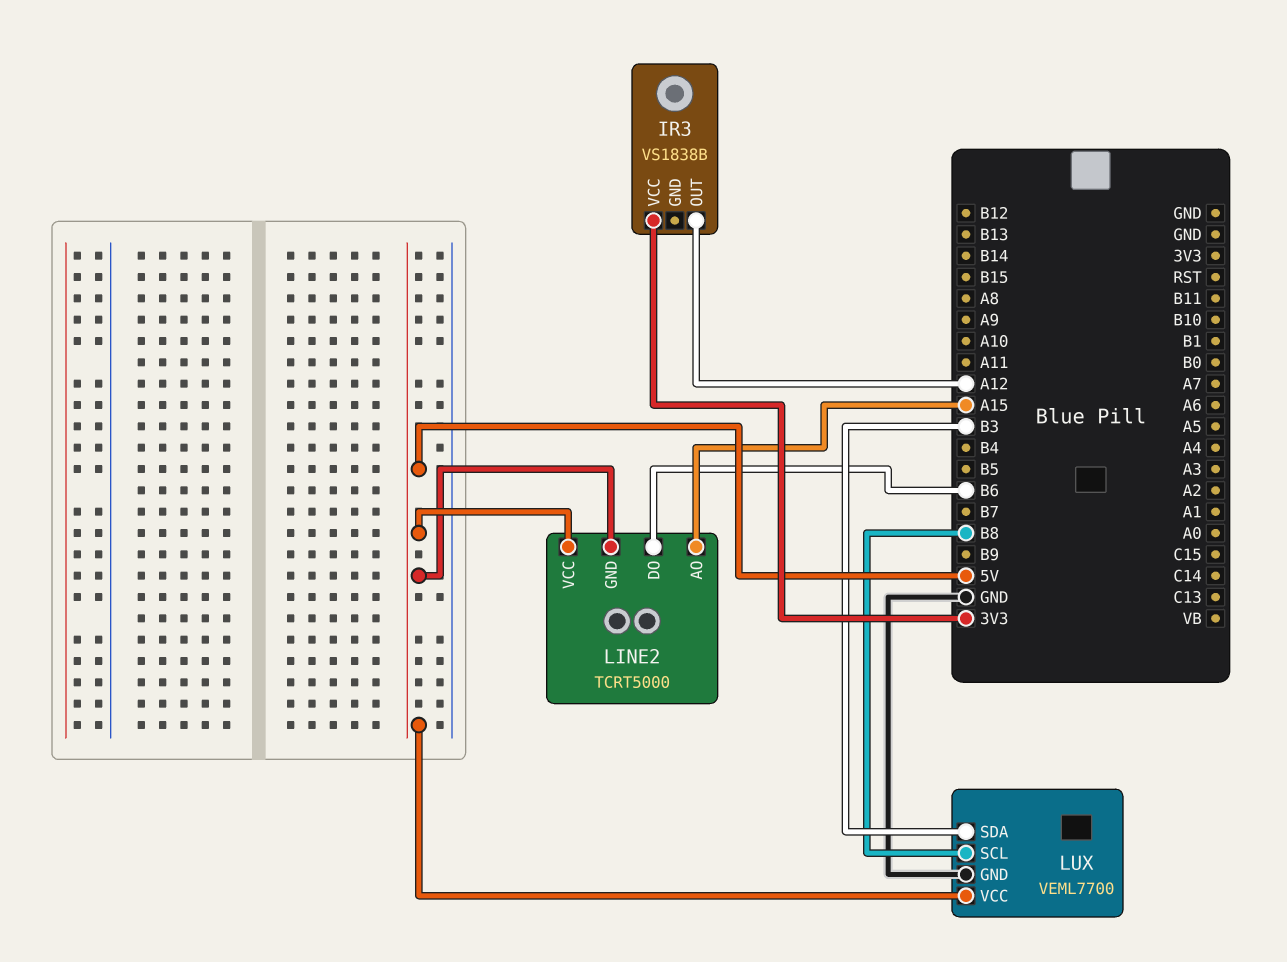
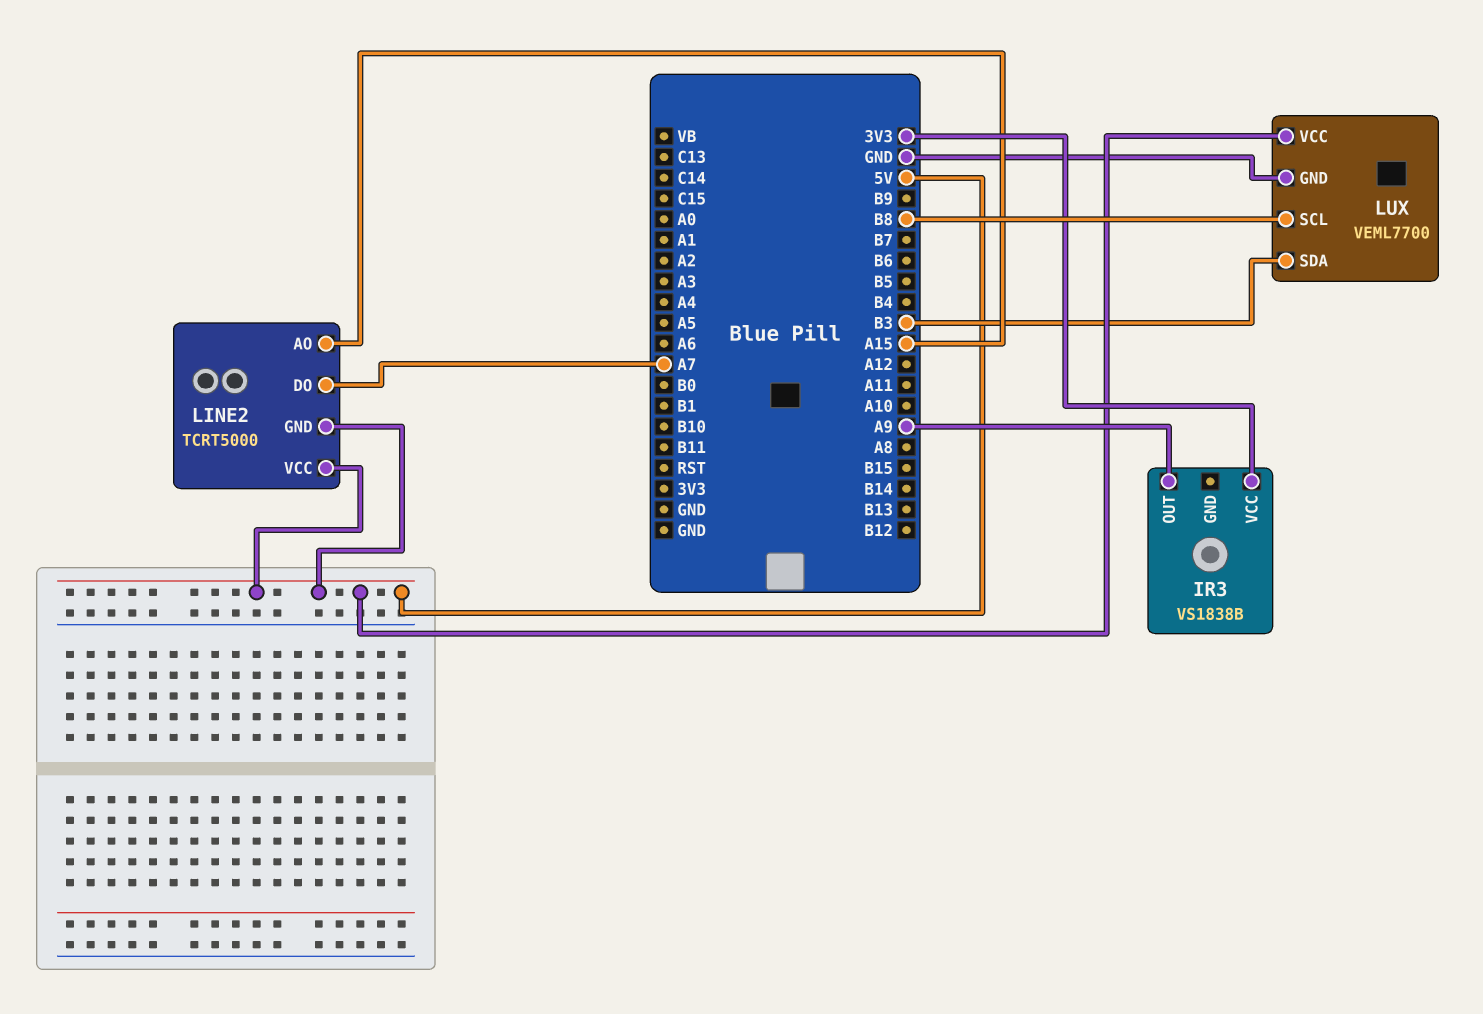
IR3 pin OUT: A12 -> A9
LINE2 pin DO: B6 -> A7

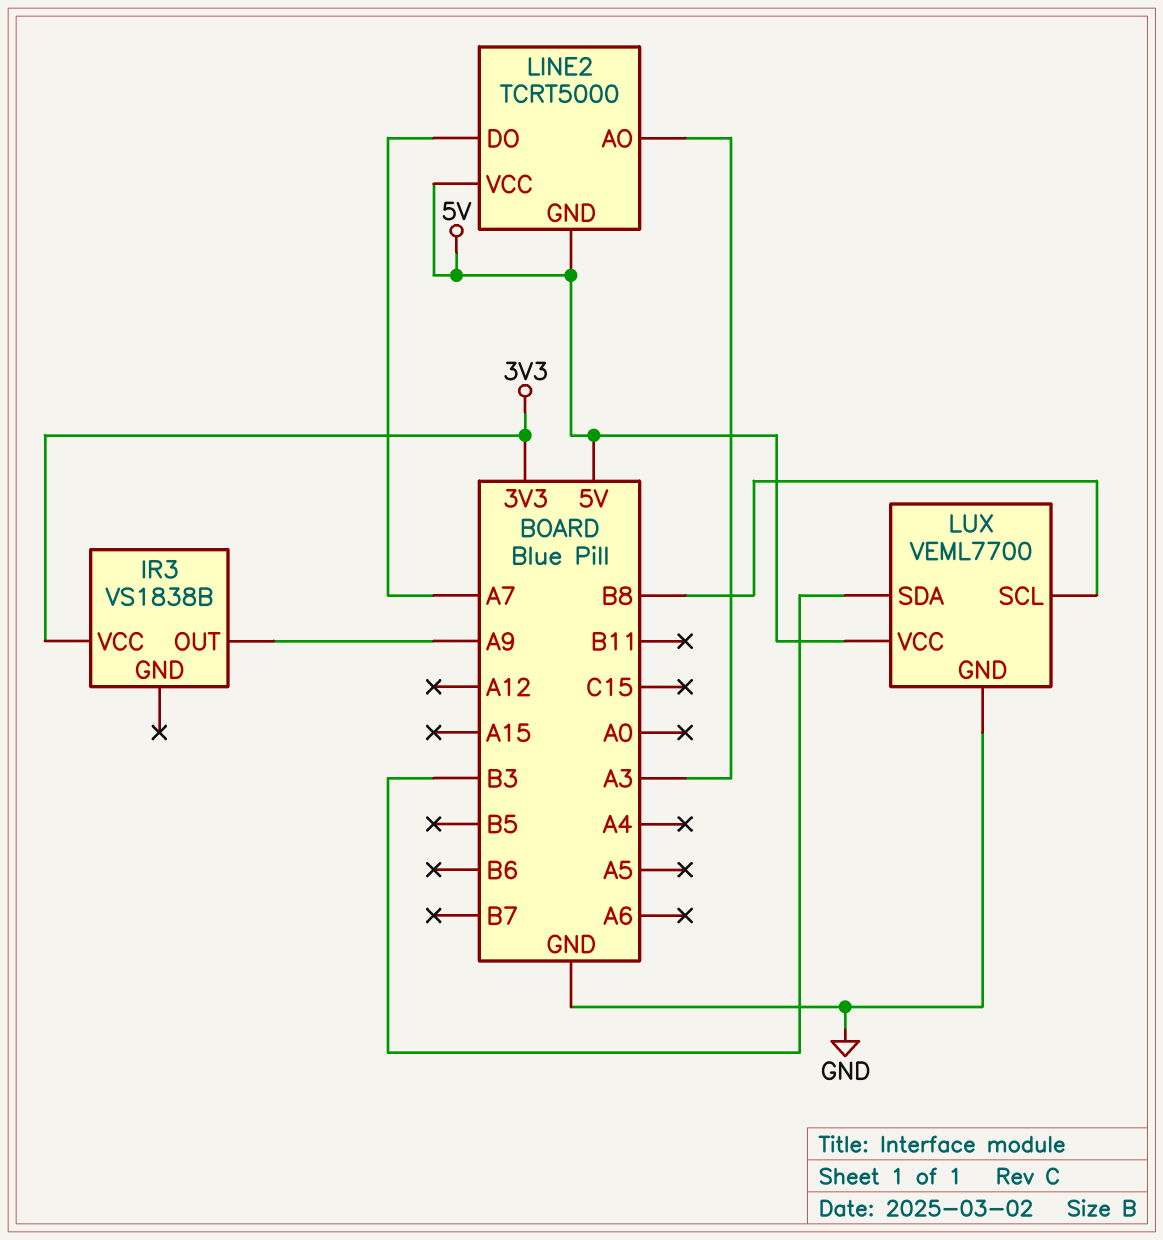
LINE2 pin AO: A15 -> A3

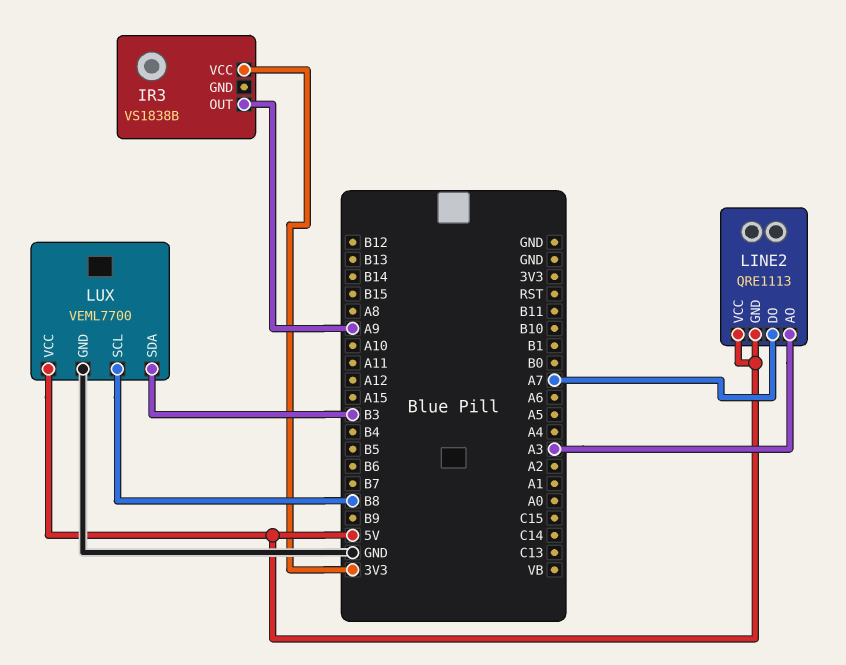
LINE2: TCRT5000 -> QRE1113

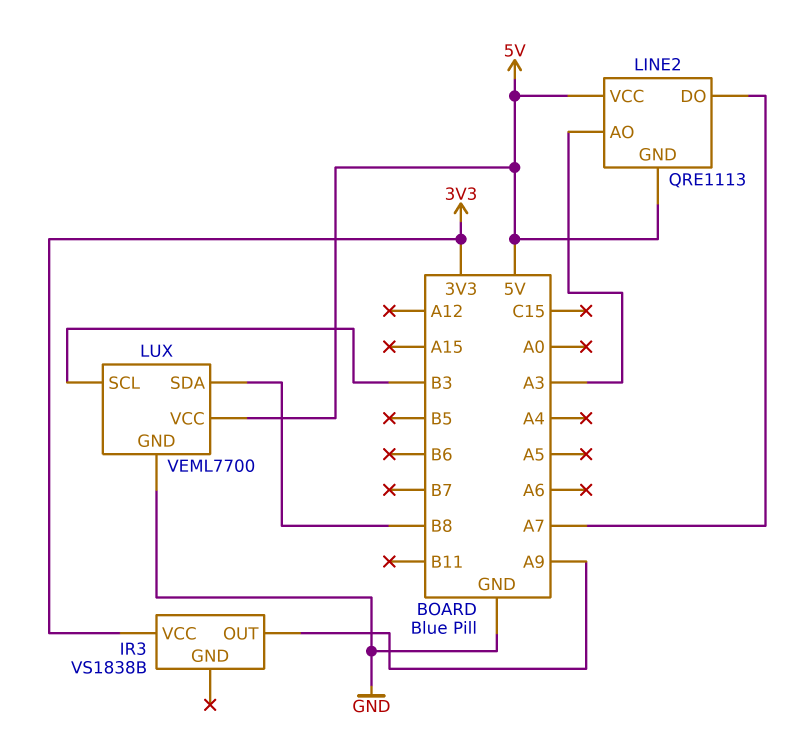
LUX pin SCL: B8 -> B3
LUX pin SDA: B3 -> B8

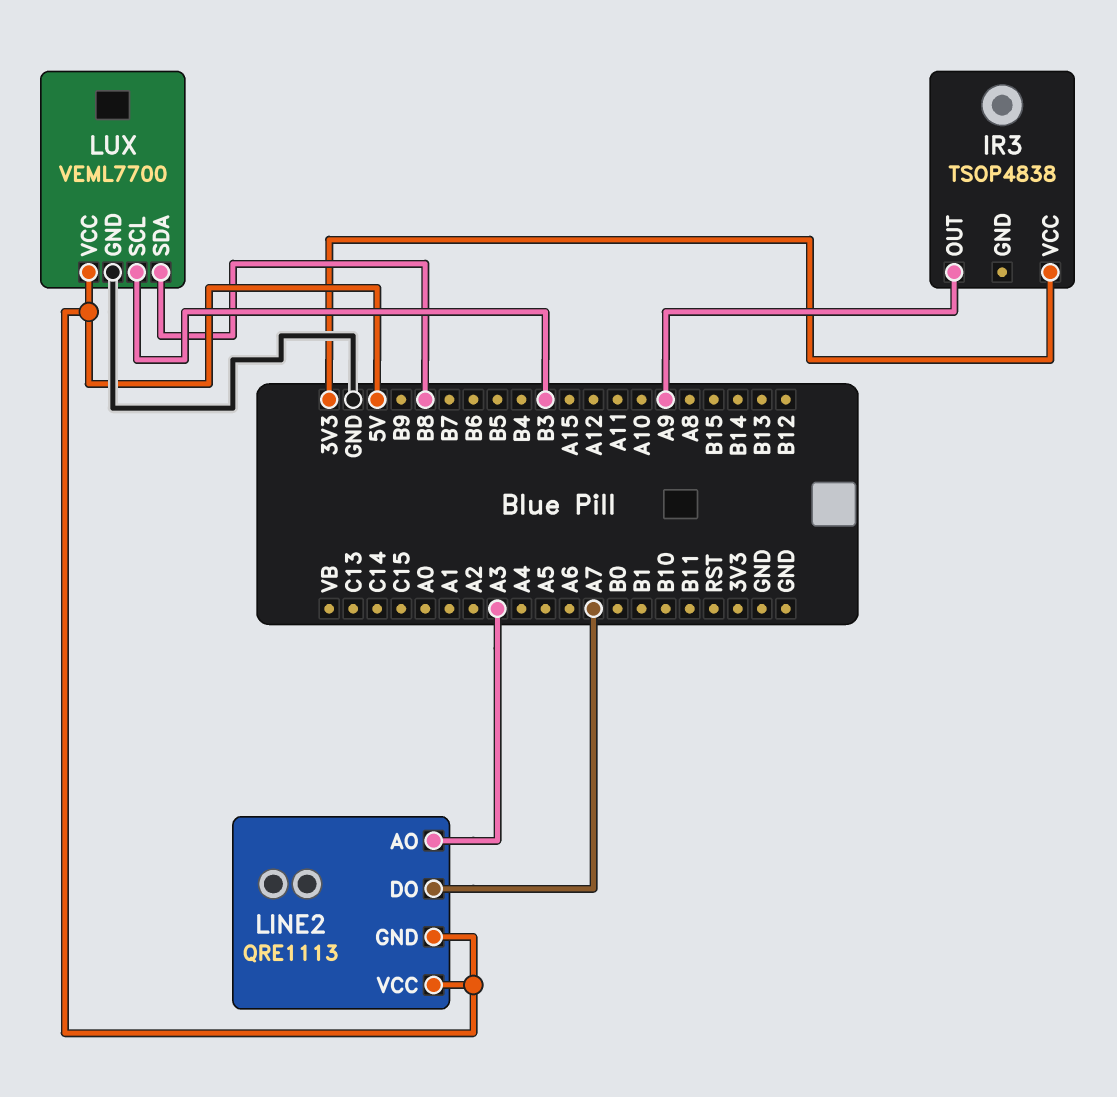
IR3: VS1838B -> TSOP4838

